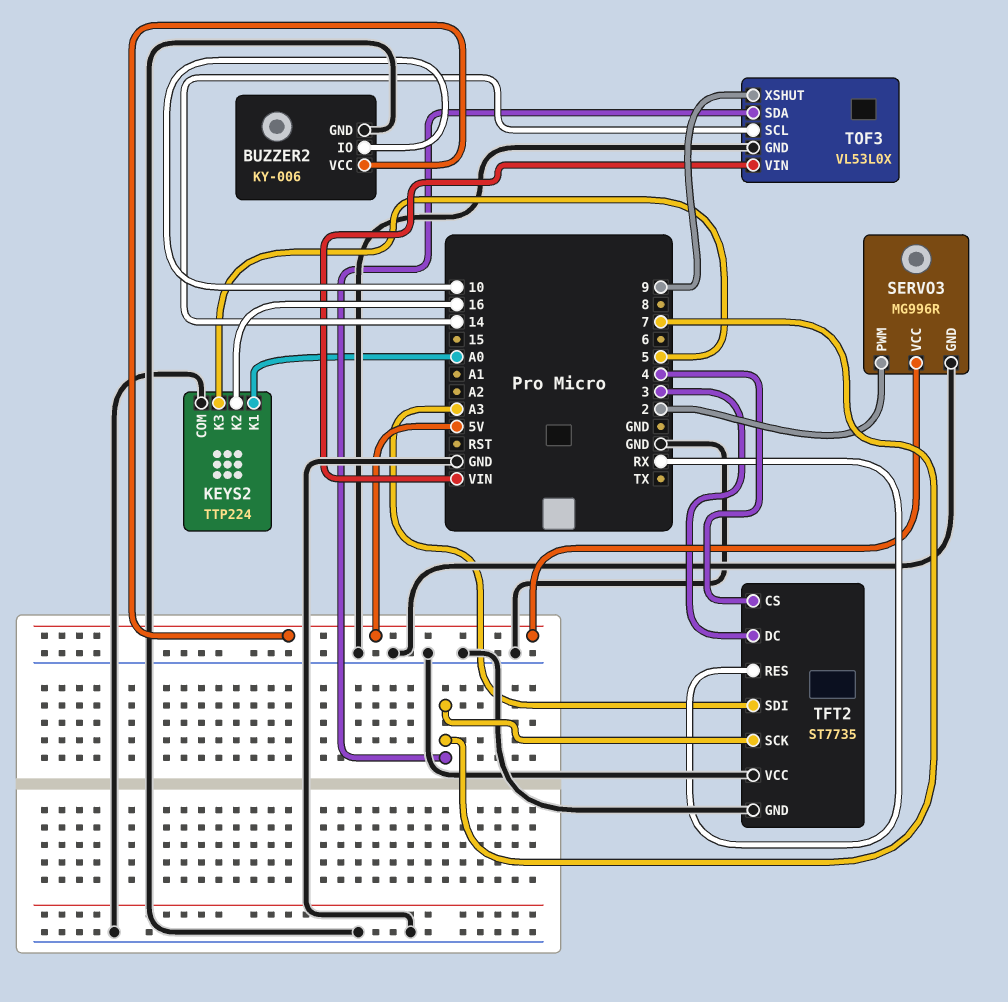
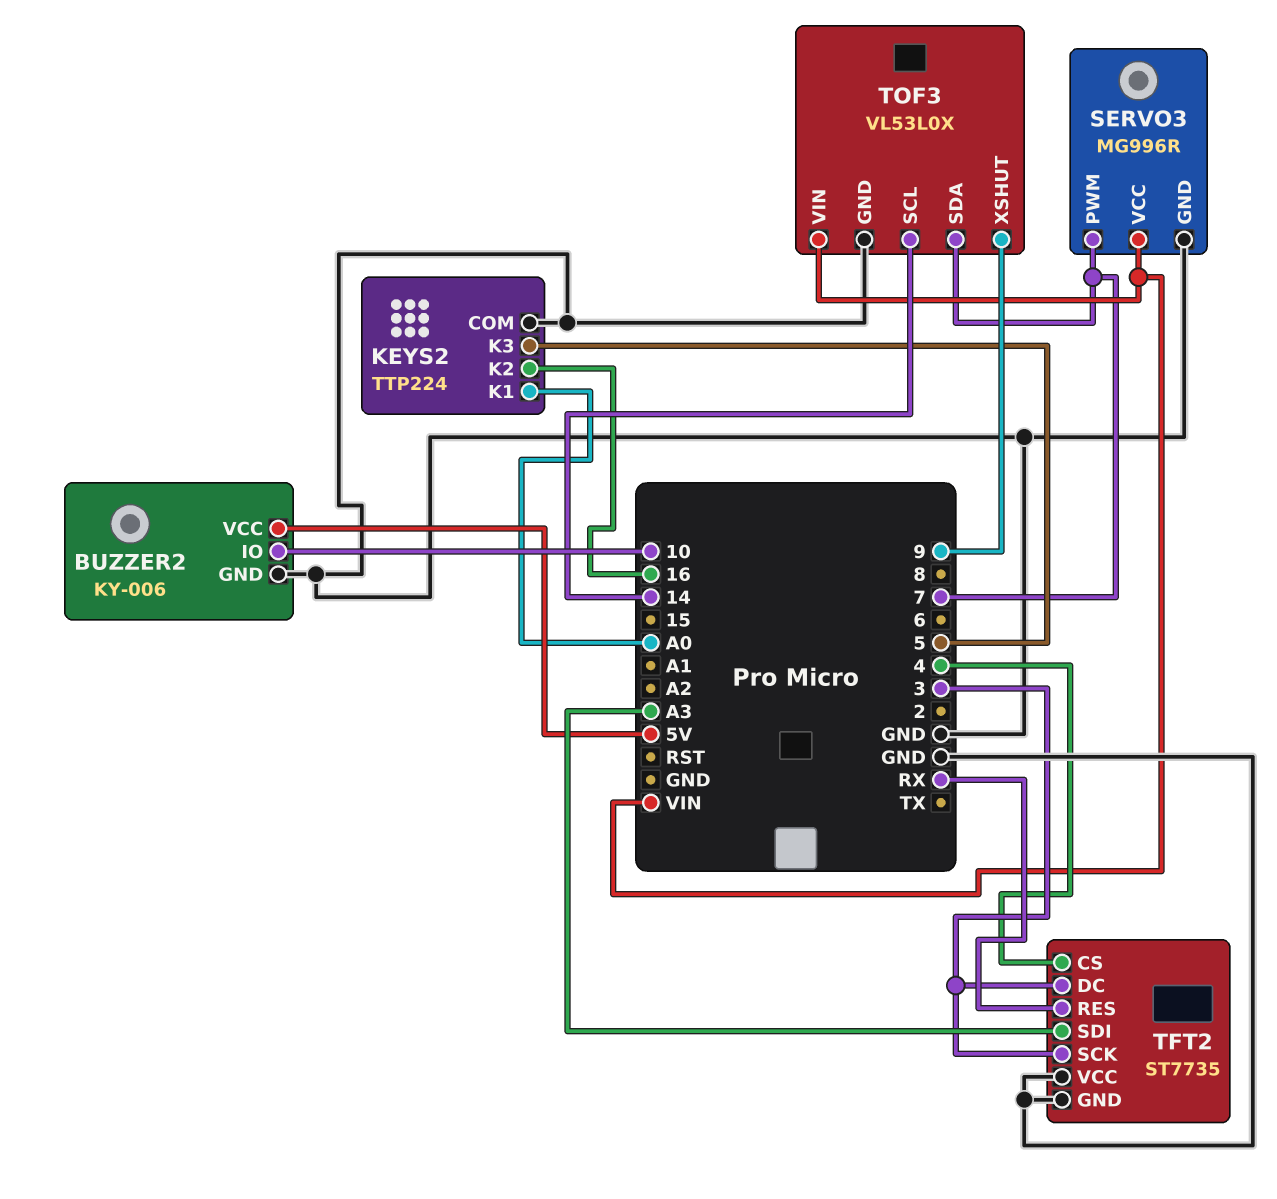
SERVO3 pin PWM: 2 -> 7
SERVO3 pin VCC: 5V -> VIN
TFT2 pin SCK: 7 -> 3

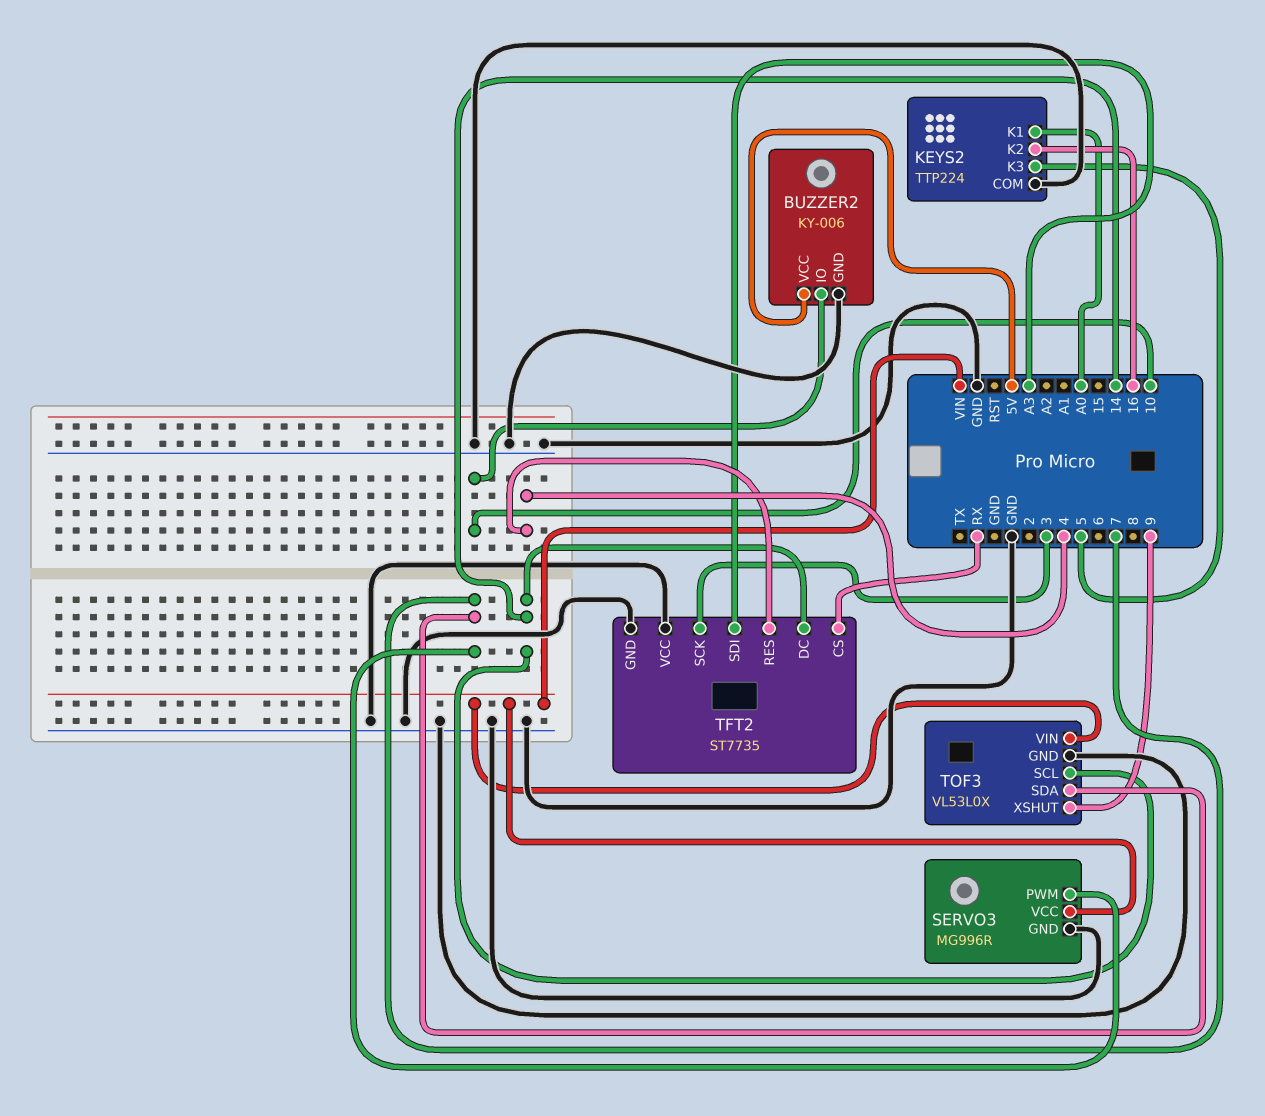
TFT2 pin CS: 4 -> RX
TFT2 pin DC: 3 -> 14
TFT2 pin RES: RX -> 4

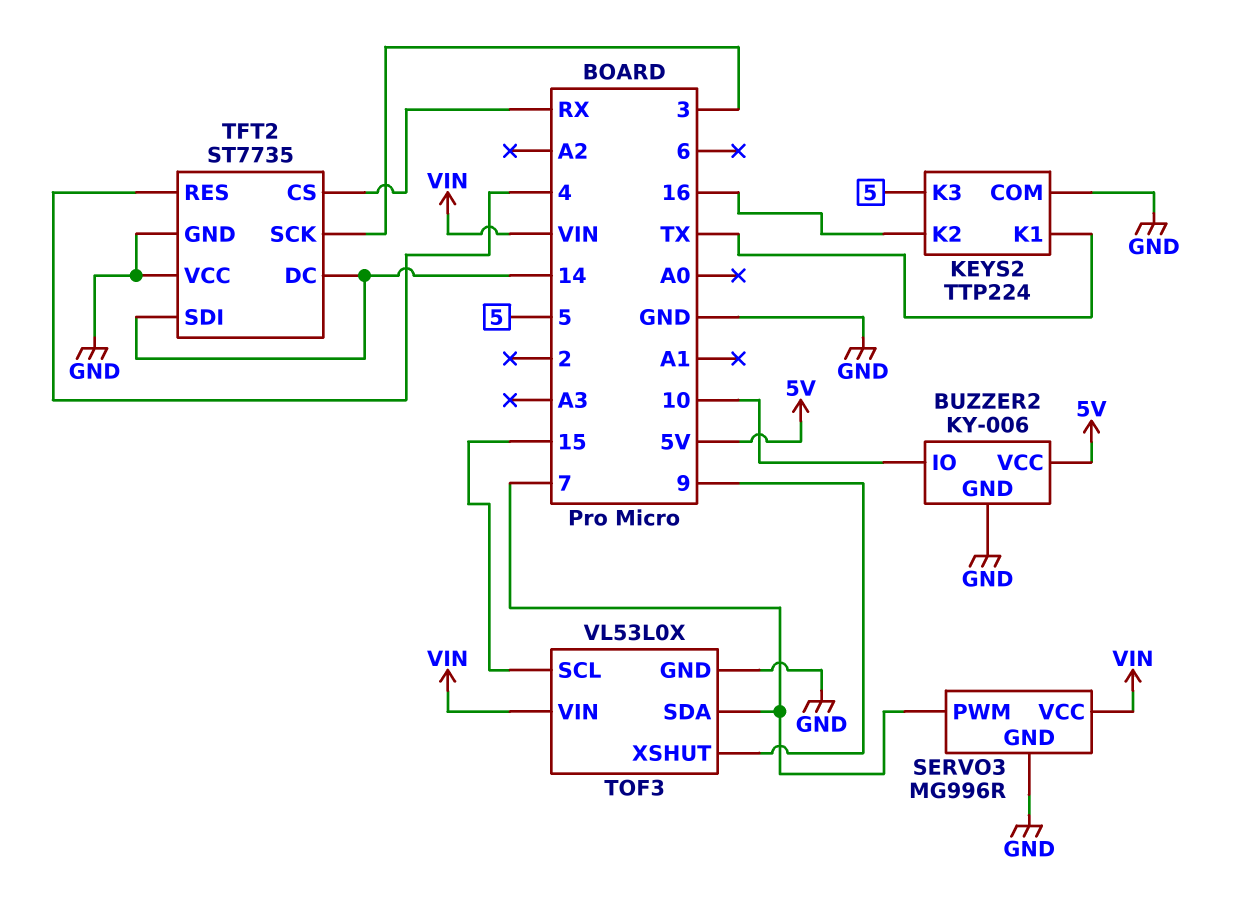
KEYS2 pin K1: A0 -> TX
TFT2 pin SDI: A3 -> 14
TOF3 pin SCL: 14 -> 15

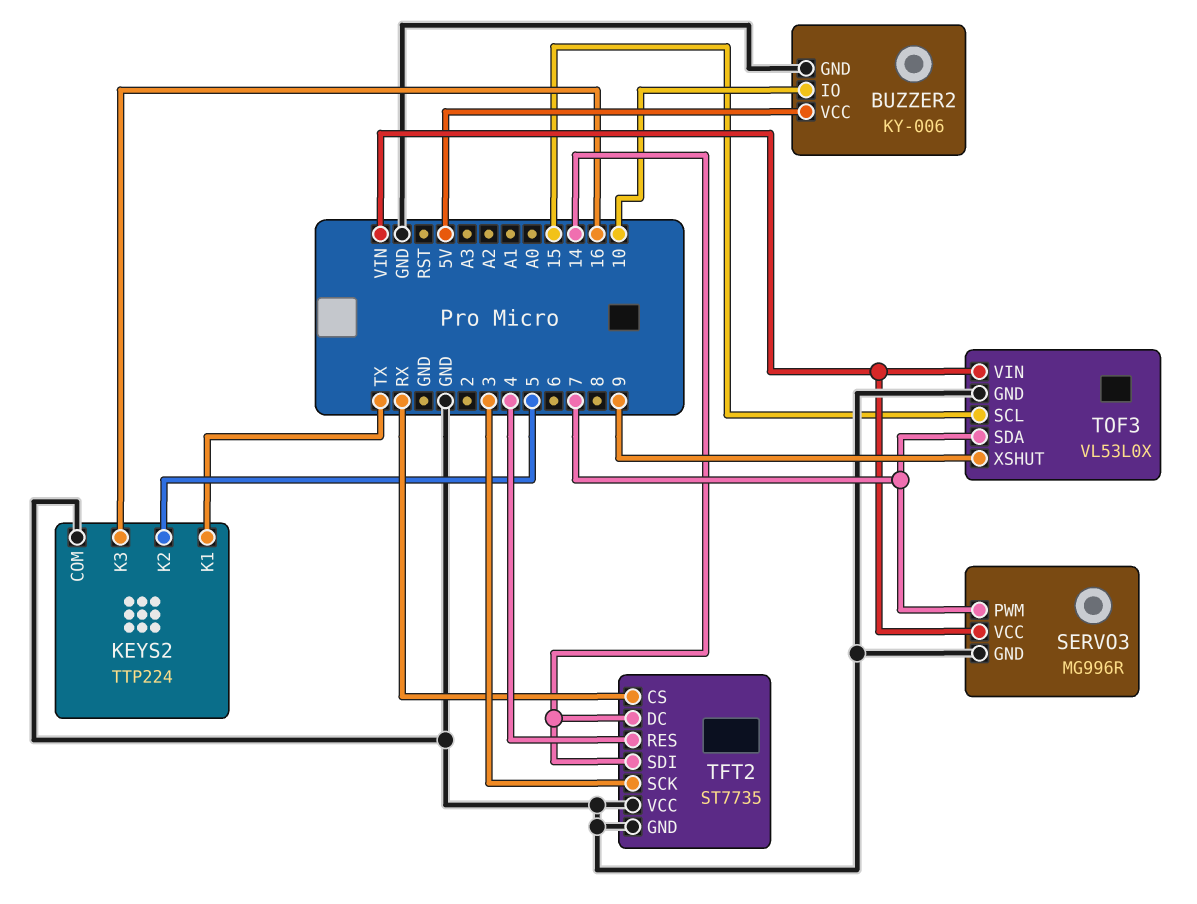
KEYS2 pin K2: 16 -> 5
KEYS2 pin K3: 5 -> 16

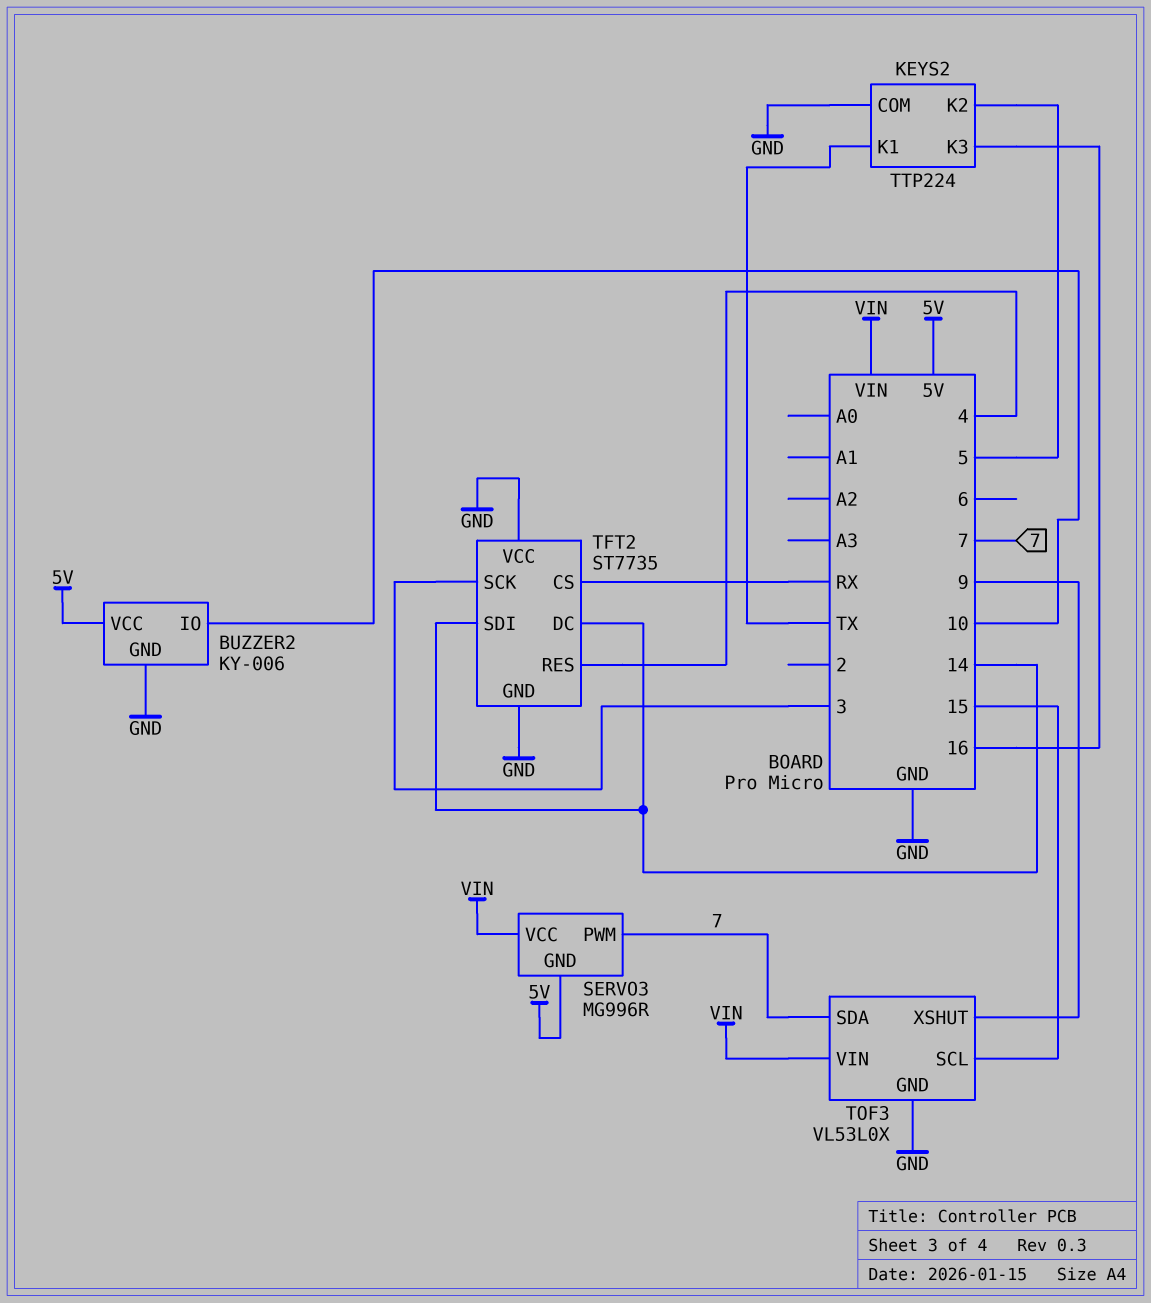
SERVO3 pin GND: GND -> 5V

